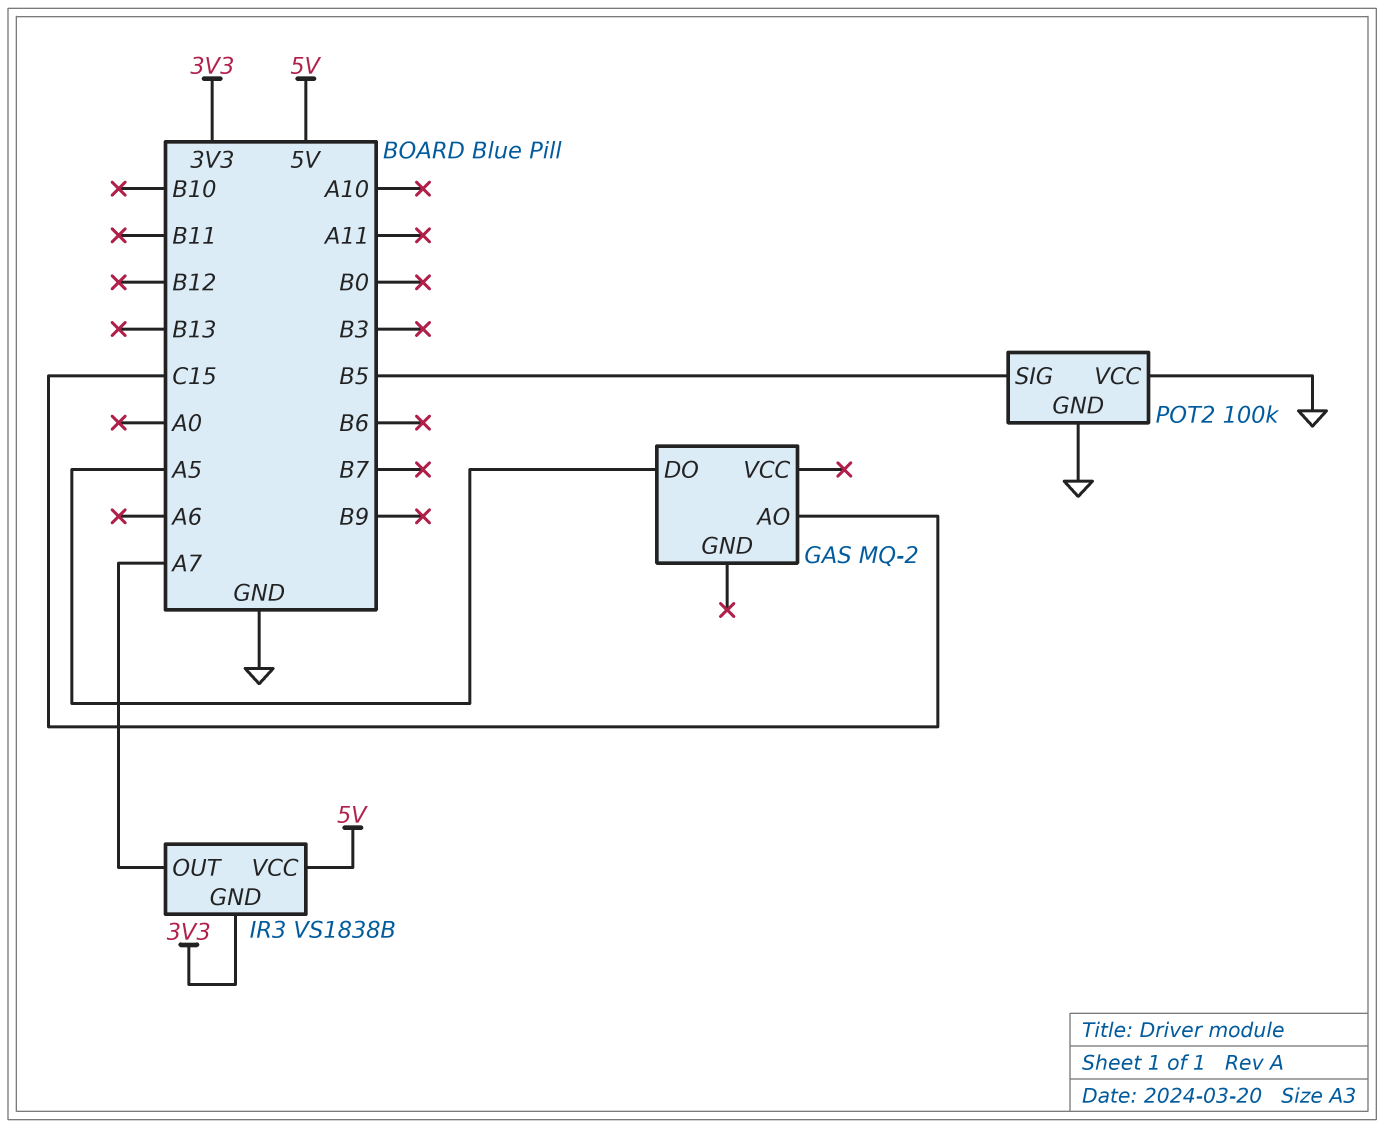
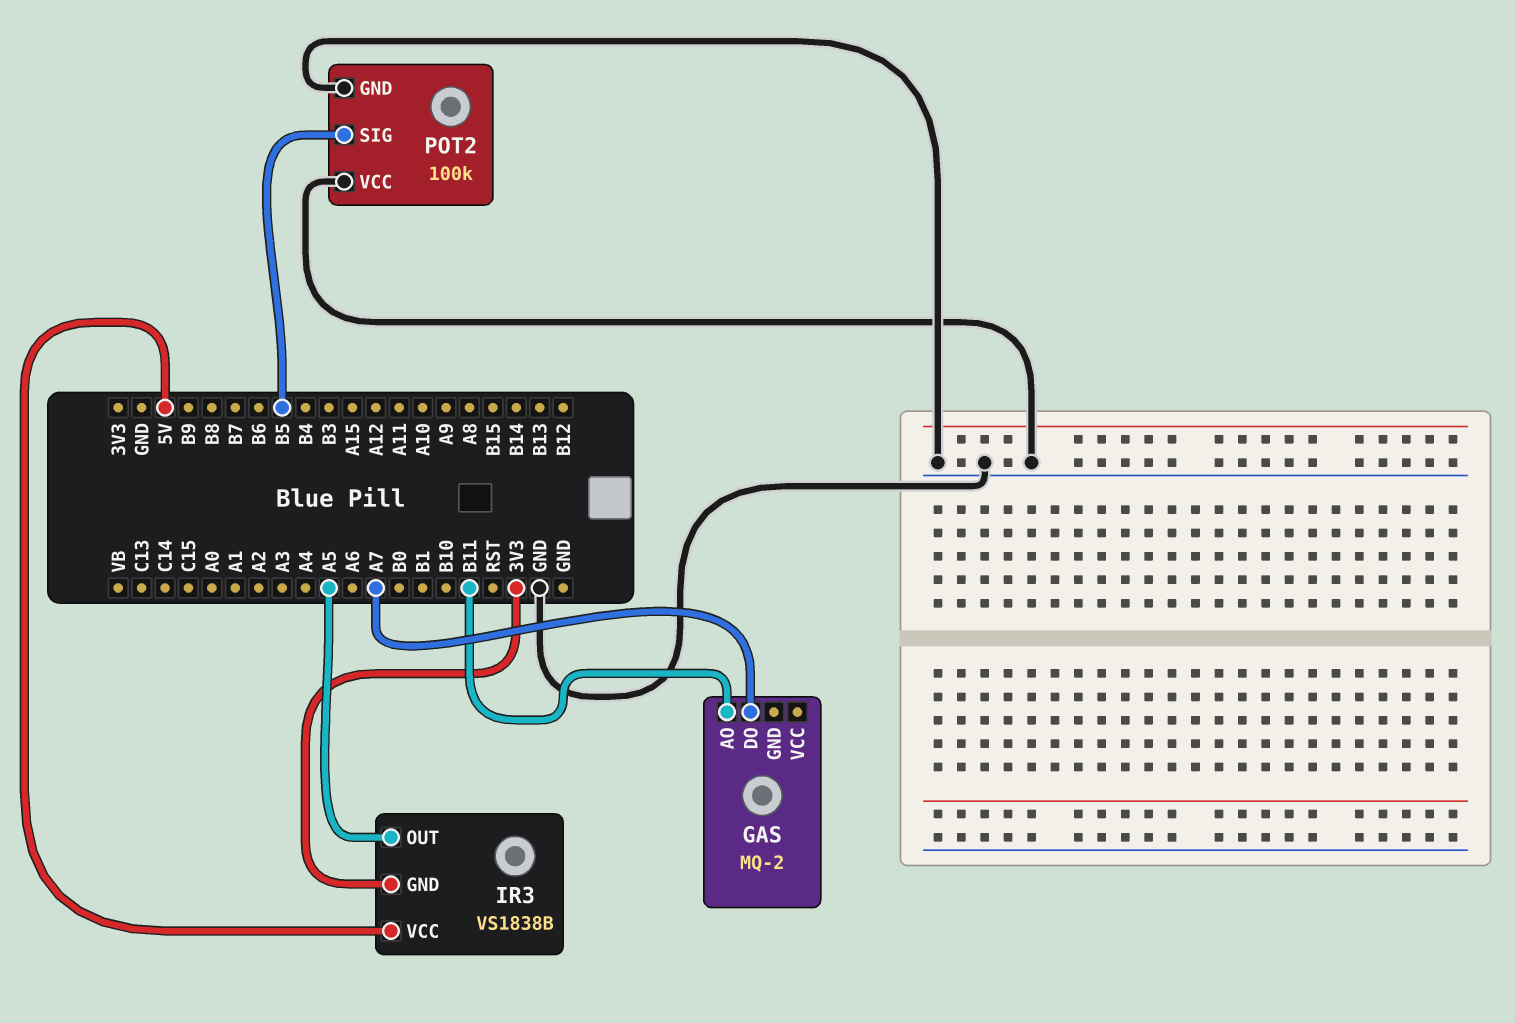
GAS pin AO: C15 -> B11
GAS pin DO: A5 -> A7
IR3 pin OUT: A7 -> A5

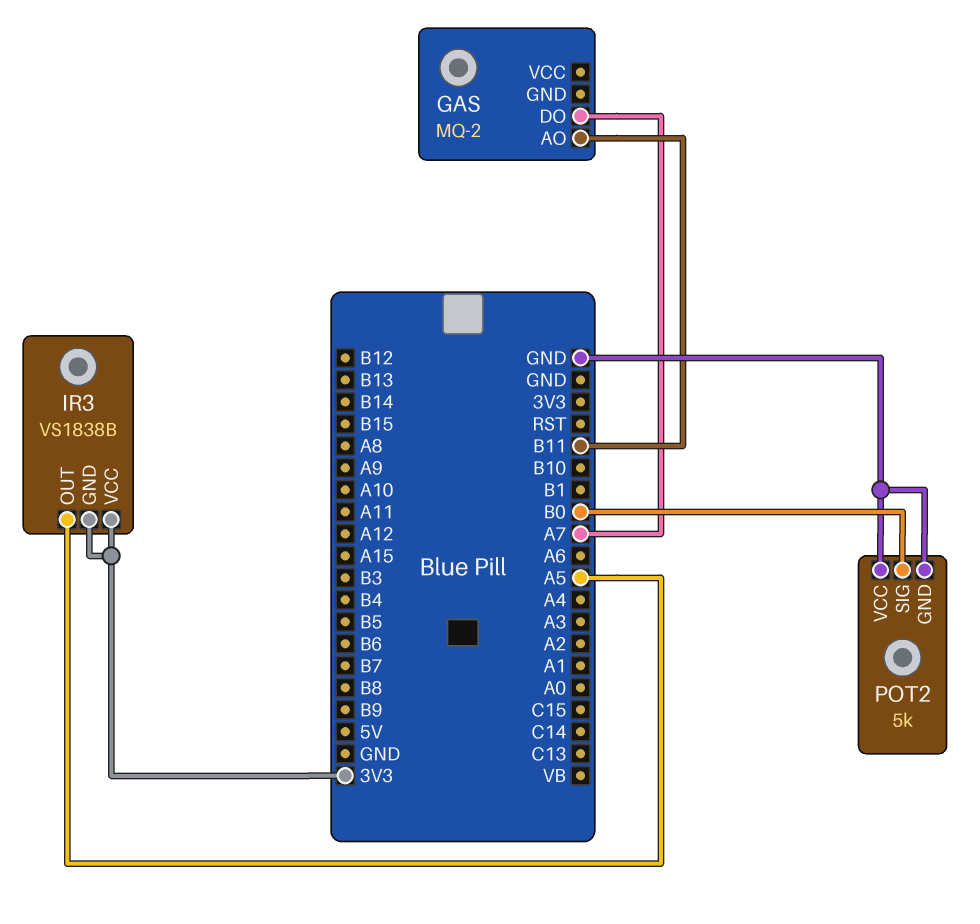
IR3 pin VCC: 5V -> 3V3
POT2: 100k -> 5k
POT2 pin SIG: B5 -> B0

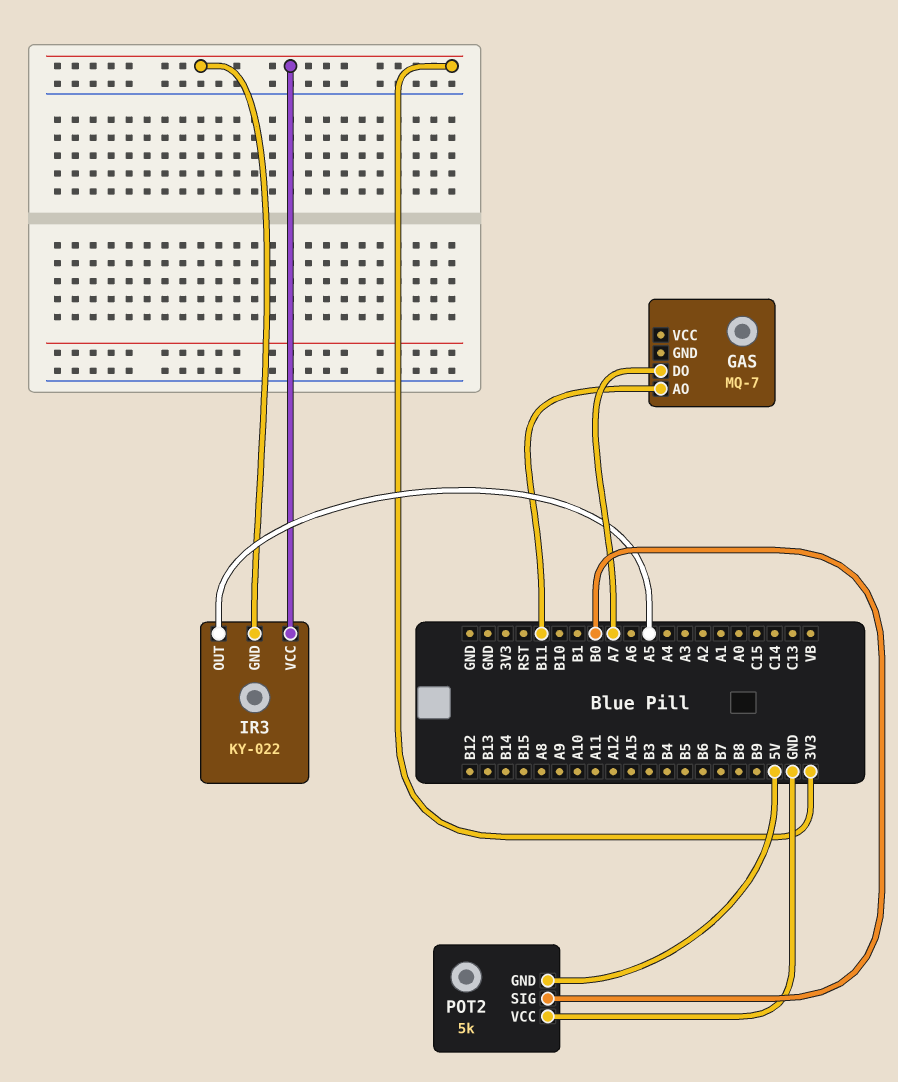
GAS: MQ-2 -> MQ-7
IR3: VS1838B -> KY-022
POT2 pin GND: GND -> 5V

